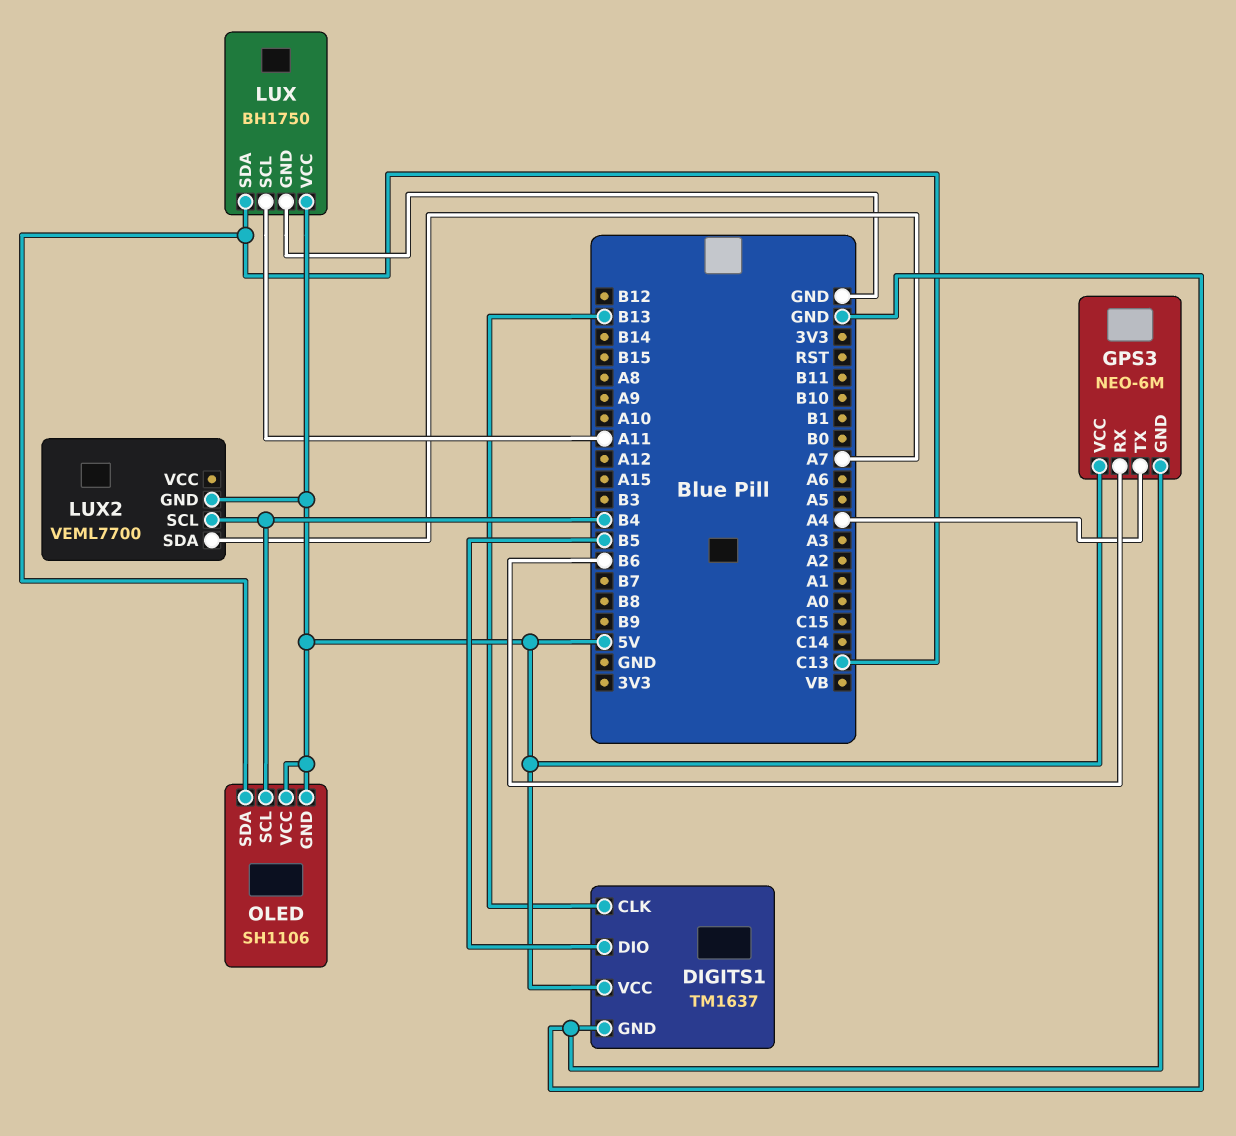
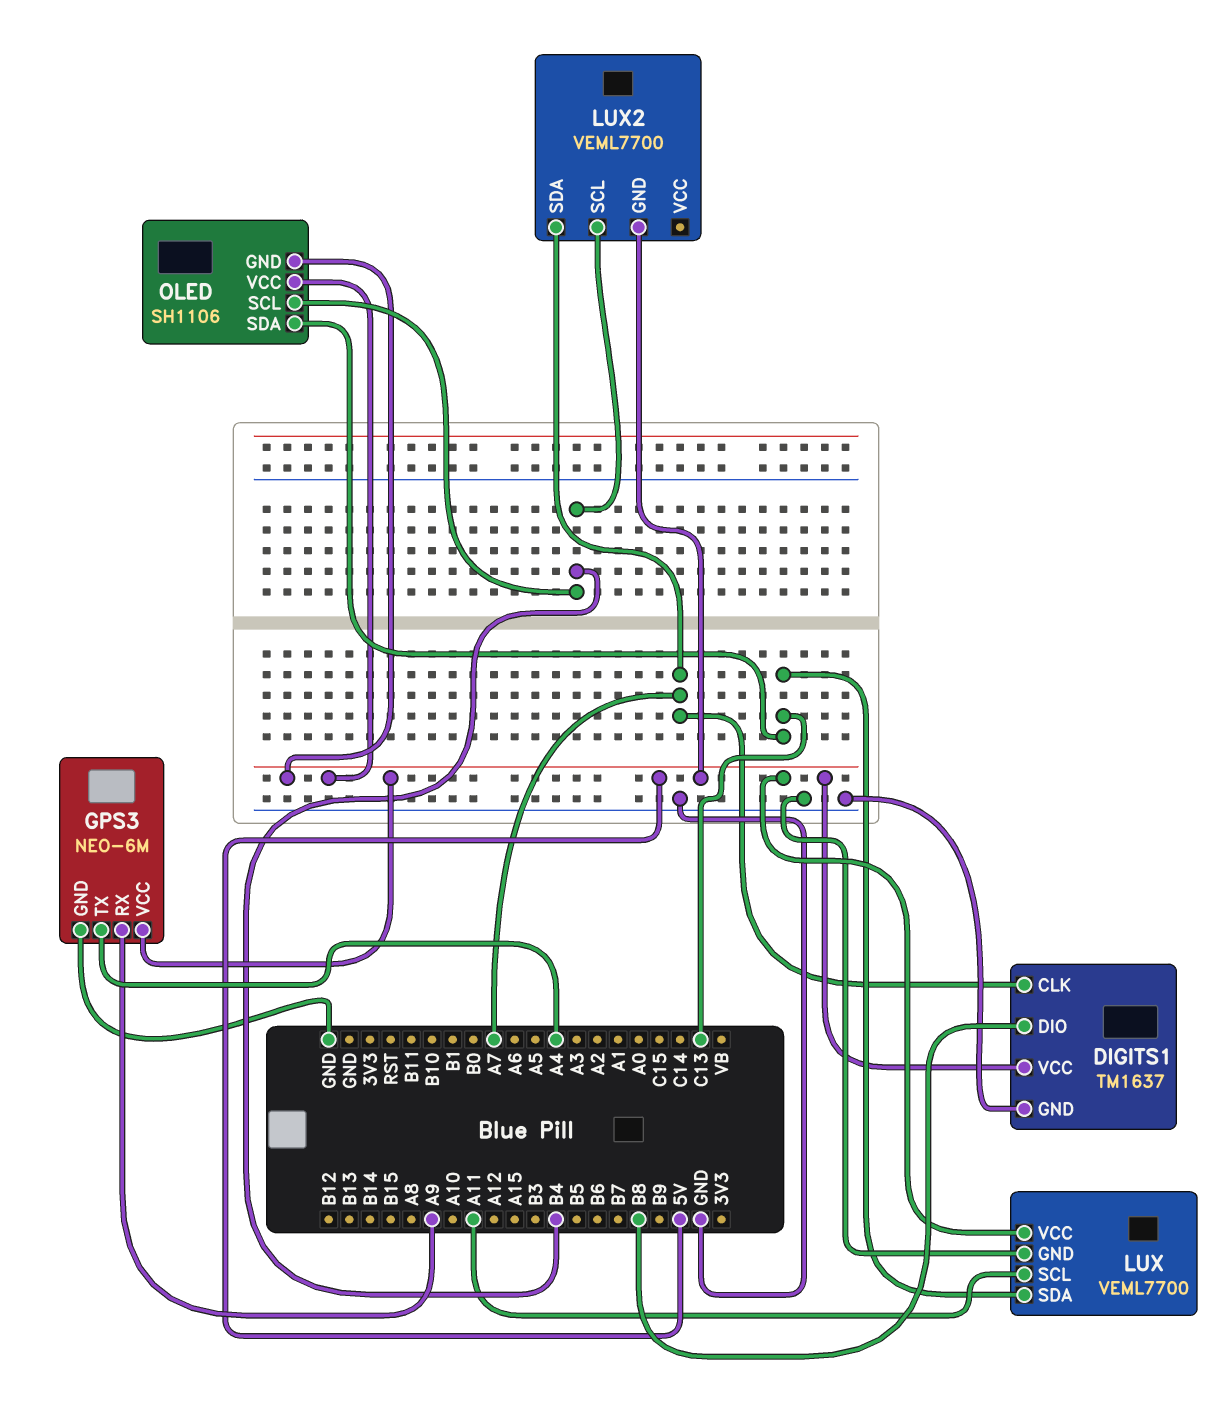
DIGITS1 pin CLK: B13 -> A7
DIGITS1 pin DIO: B5 -> B8
GPS3 pin RX: B6 -> A9
LUX: BH1750 -> VEML7700

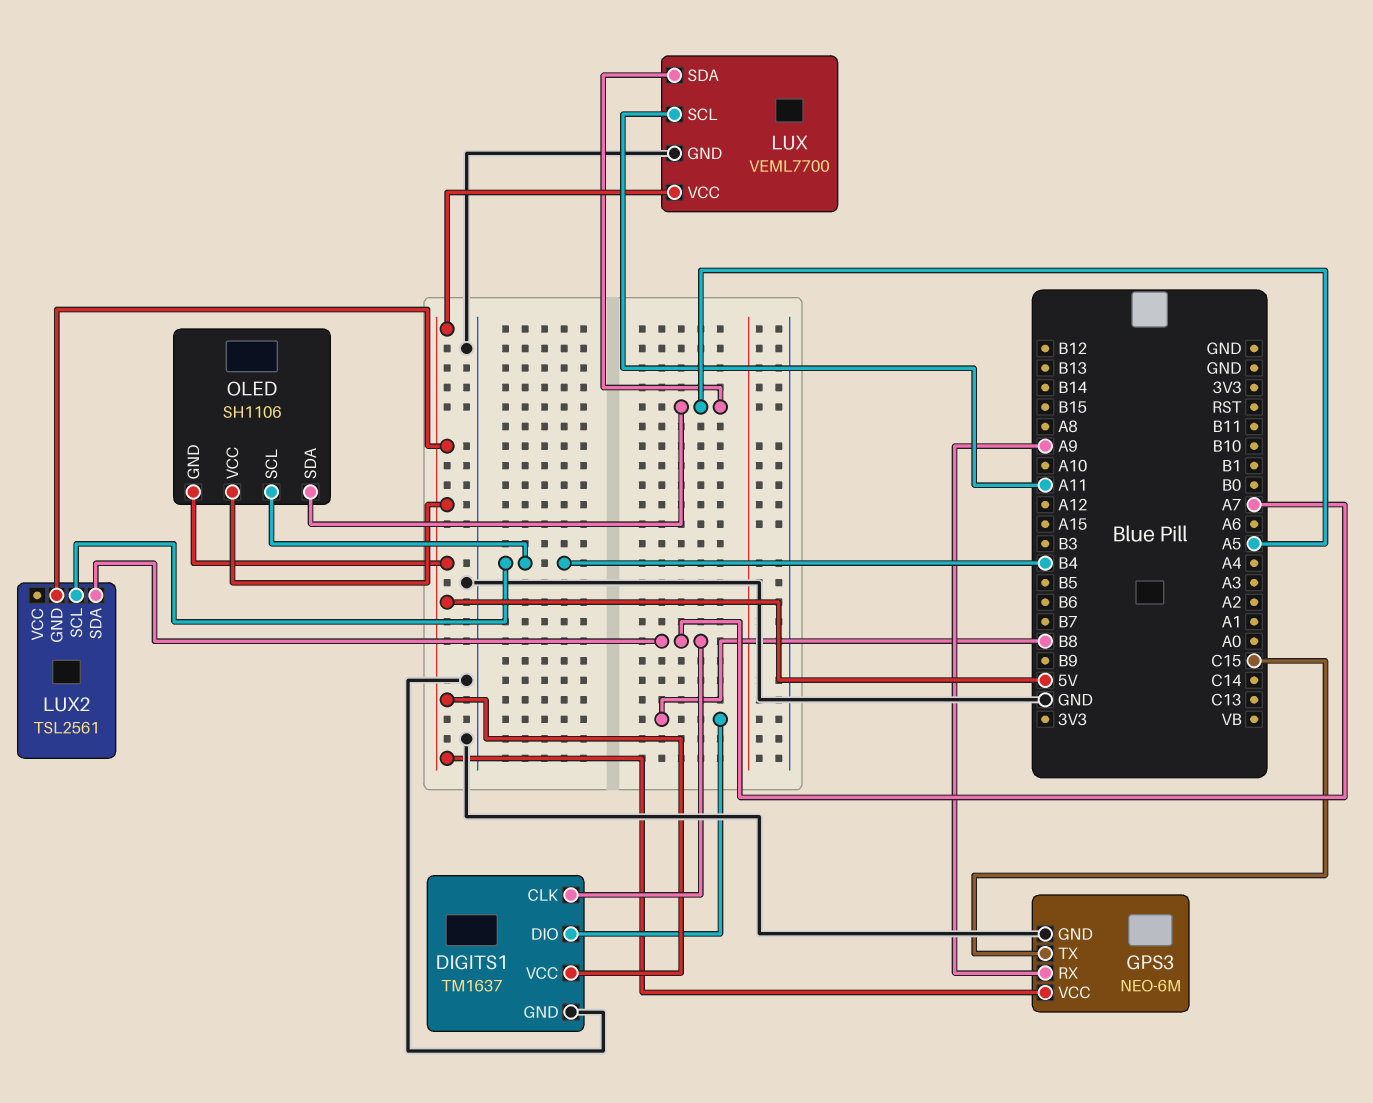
GPS3 pin TX: A4 -> C15
LUX pin SDA: C13 -> A5
LUX2: VEML7700 -> TSL2561
OLED pin SDA: C13 -> A5

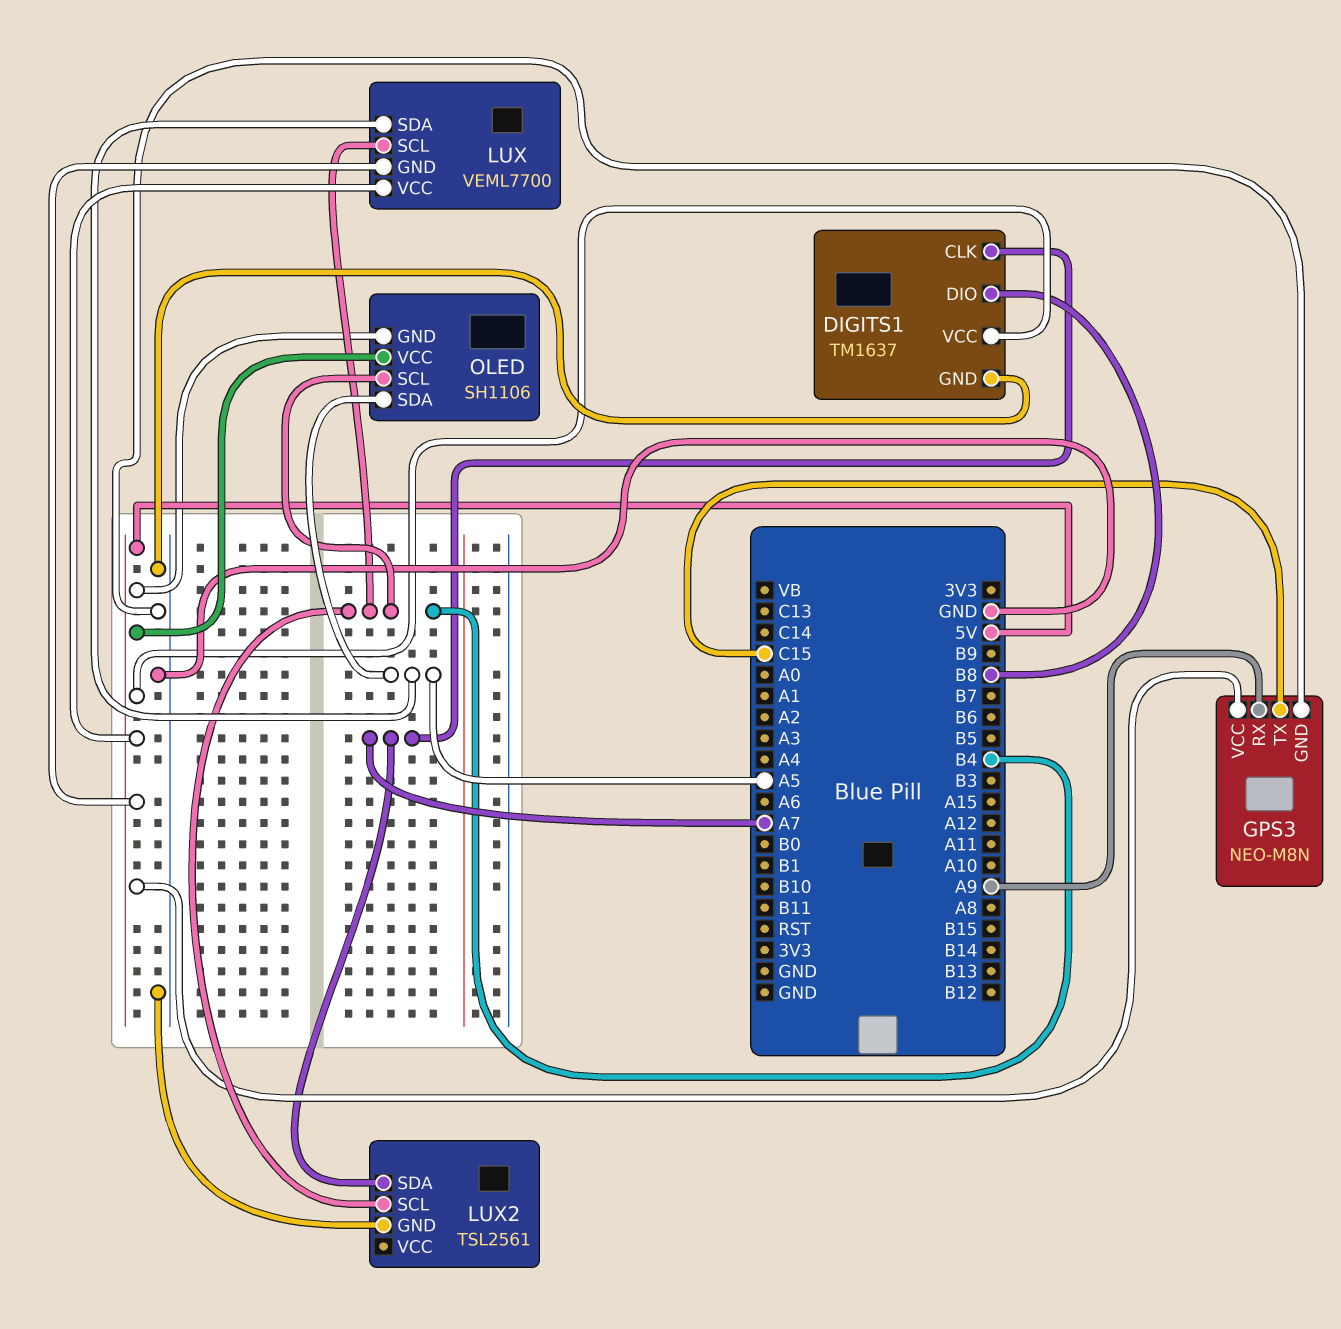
GPS3: NEO-6M -> NEO-M8N
LUX pin GND: GND -> 5V
LUX pin SCL: A11 -> B4
LUX2 pin GND: 5V -> GND

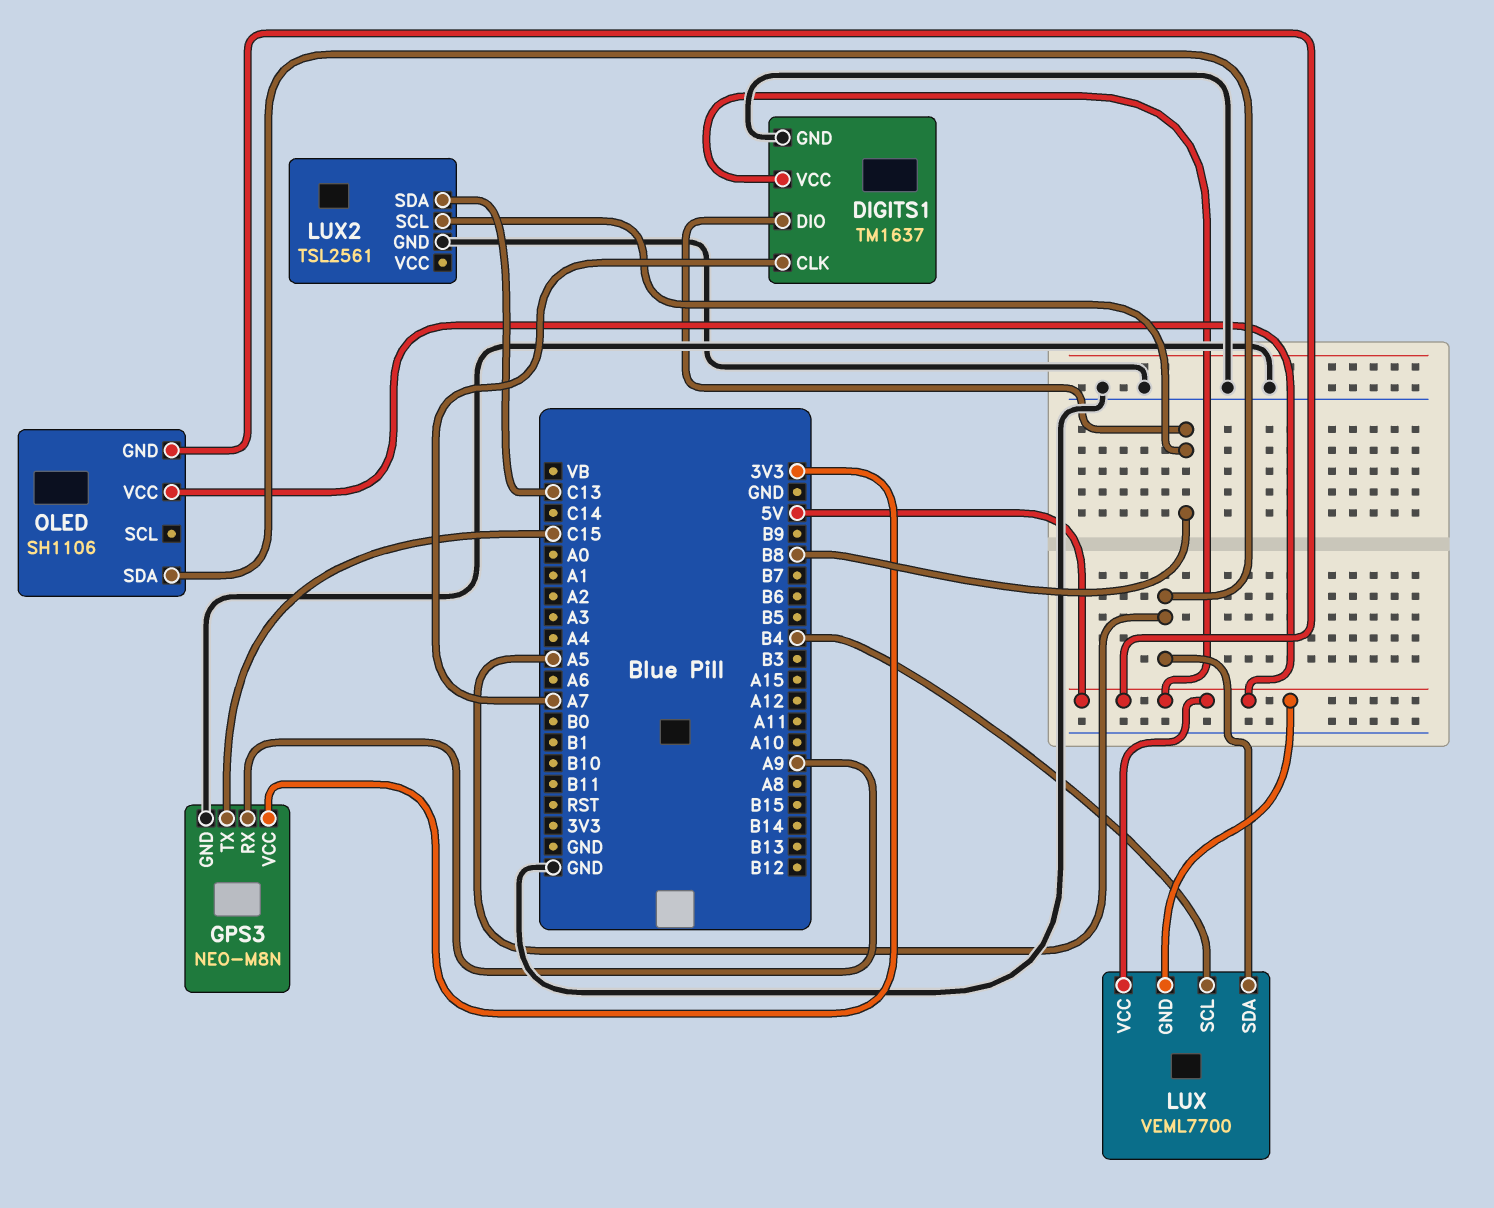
GPS3 pin VCC: 5V -> 3V3
LUX2 pin SCL: B4 -> B8
LUX2 pin SDA: A7 -> C13
OLED pin SCL: B4 -> none

